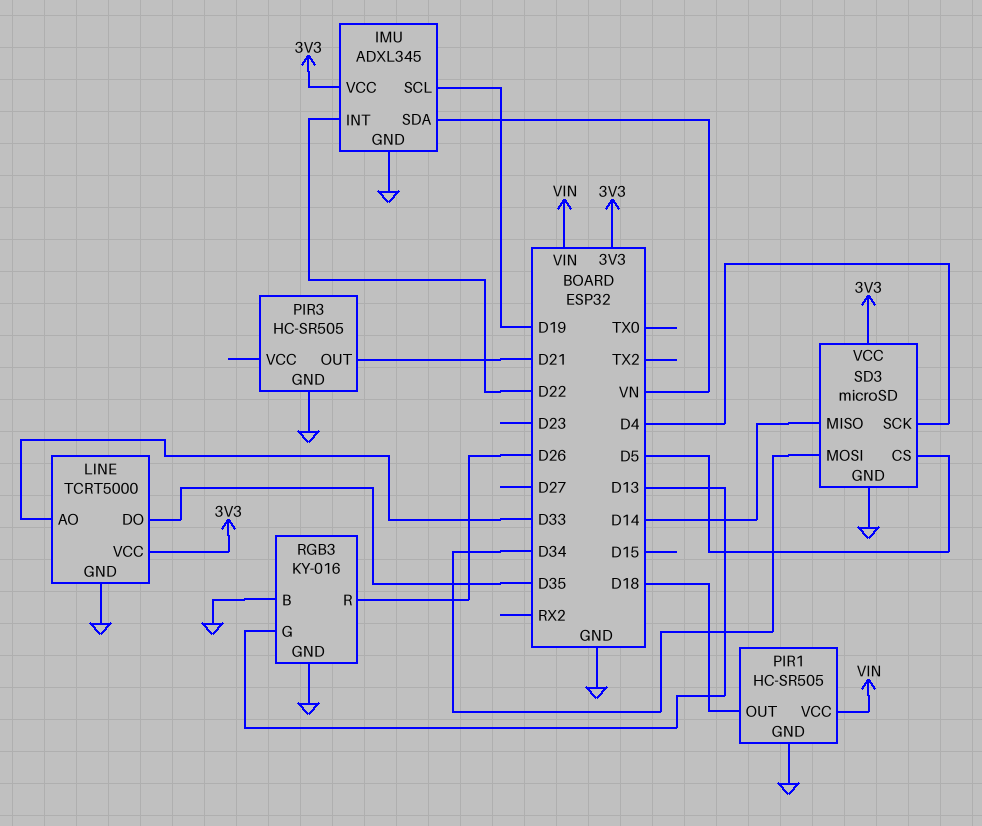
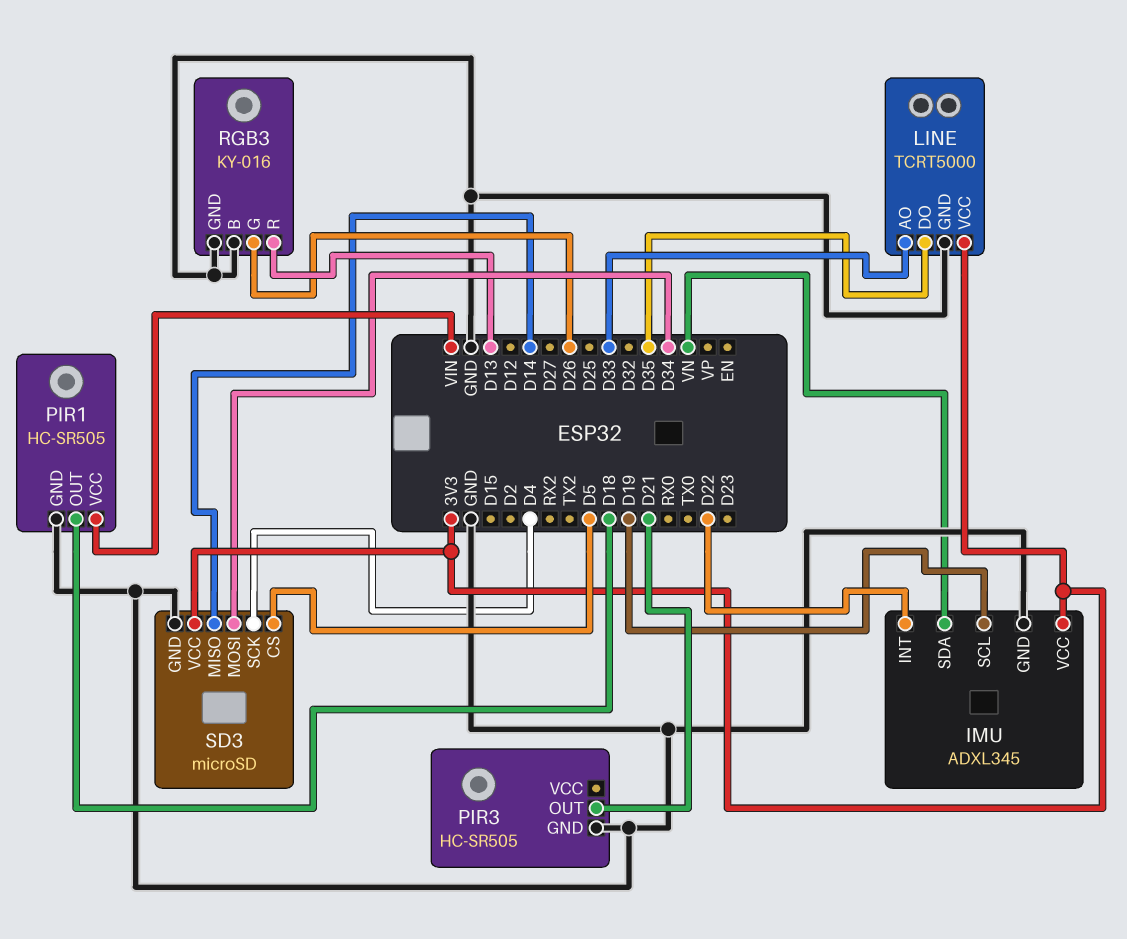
RGB3 pin G: D13 -> D26
RGB3 pin R: D26 -> D13

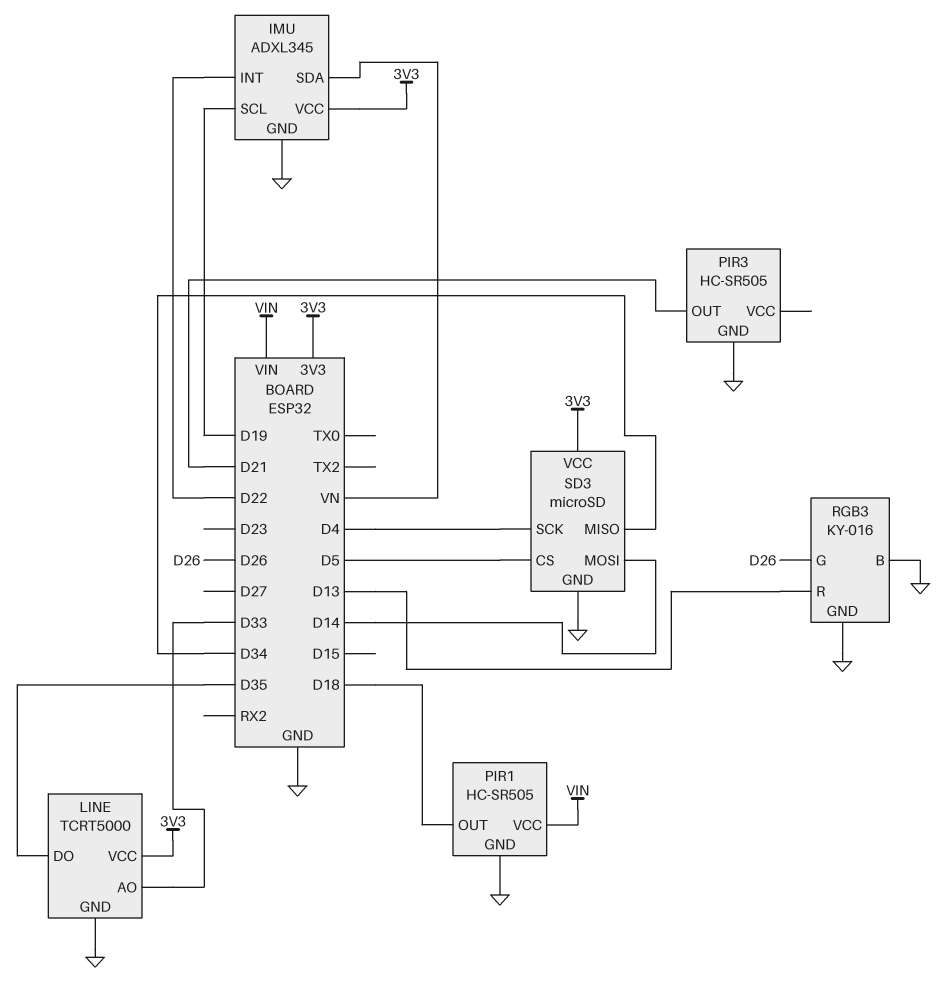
SD3 pin MISO: D14 -> D34
SD3 pin MOSI: D34 -> D14

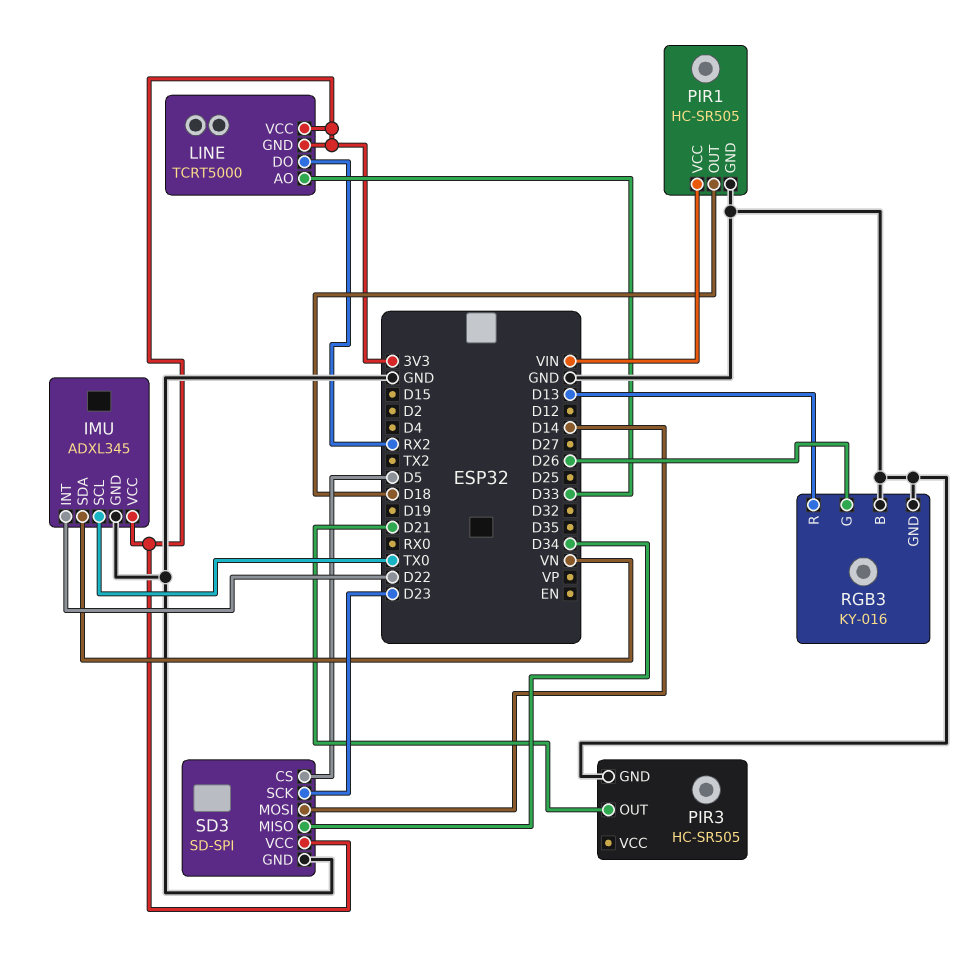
IMU pin SCL: D19 -> TX0
LINE pin DO: D35 -> RX2
LINE pin GND: GND -> 3V3
SD3: microSD -> SD-SPI
SD3 pin SCK: D4 -> D23

